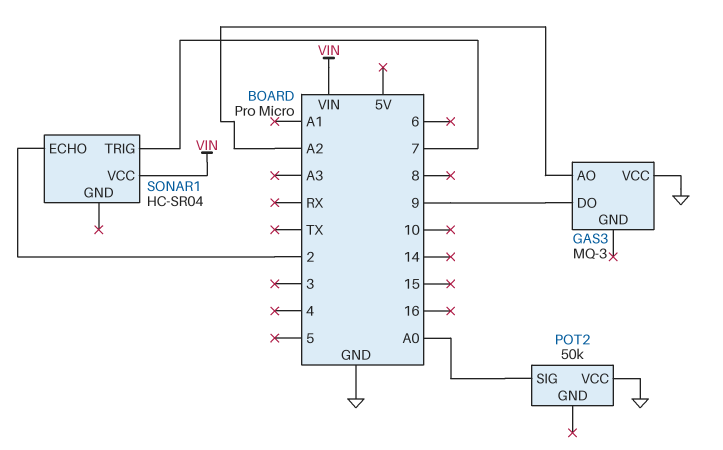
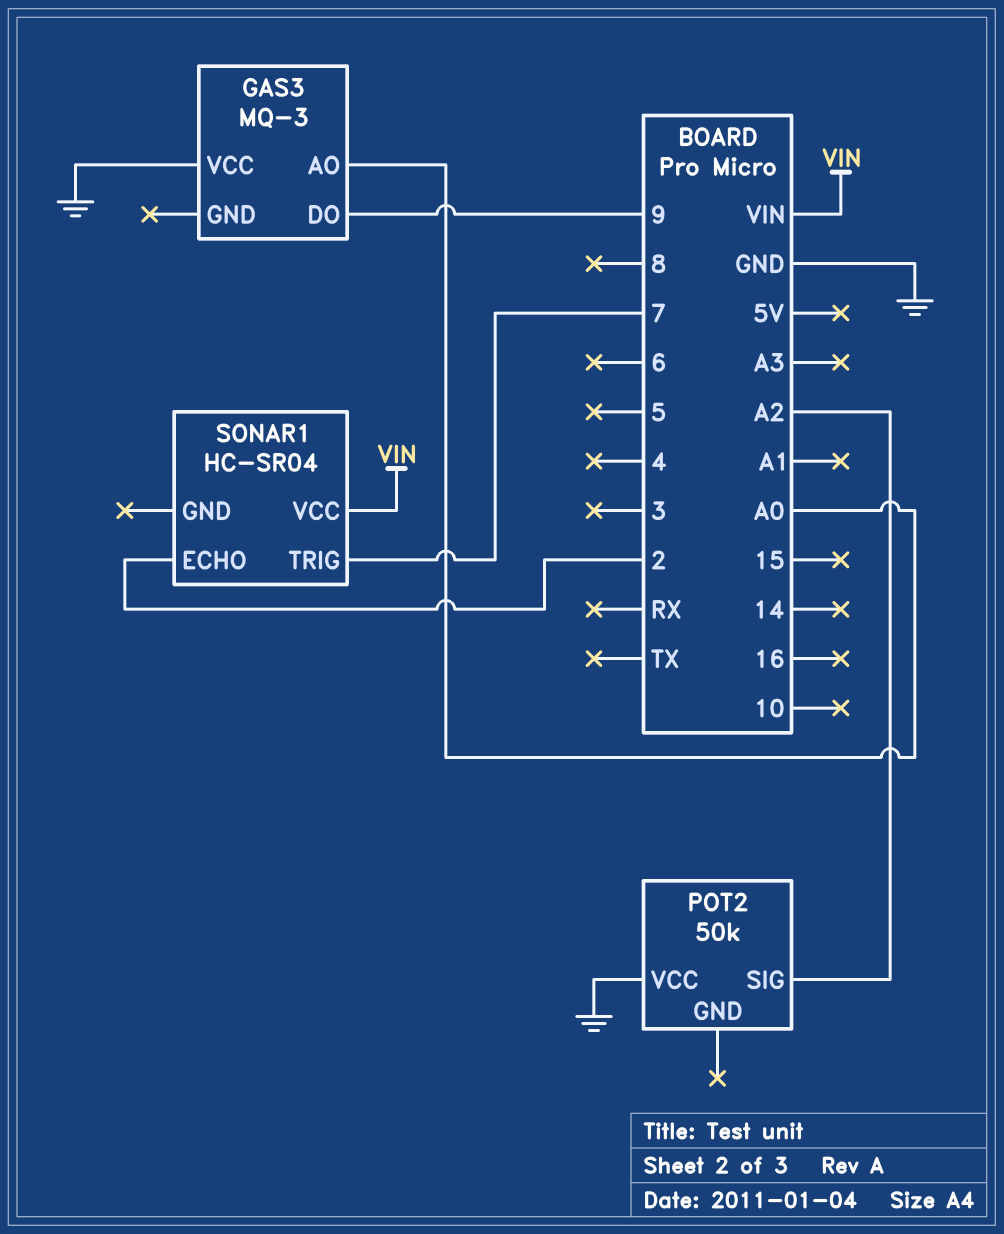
GAS3 pin AO: A2 -> A0
POT2 pin SIG: A0 -> A2

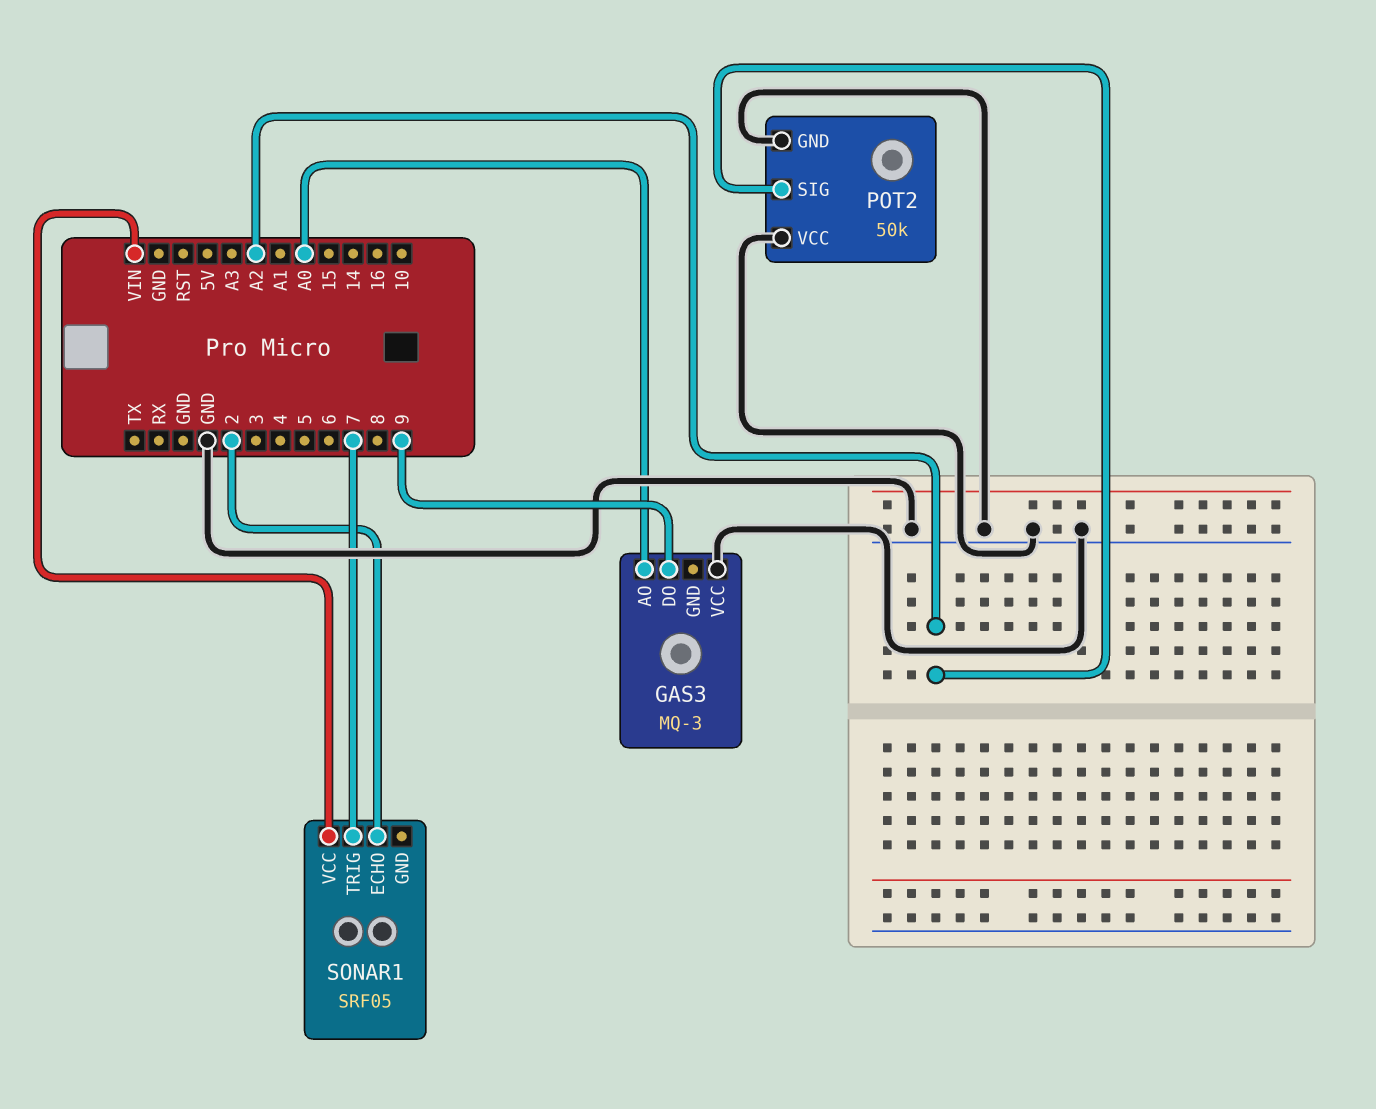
POT2 pin GND: none -> GND
SONAR1: HC-SR04 -> SRF05

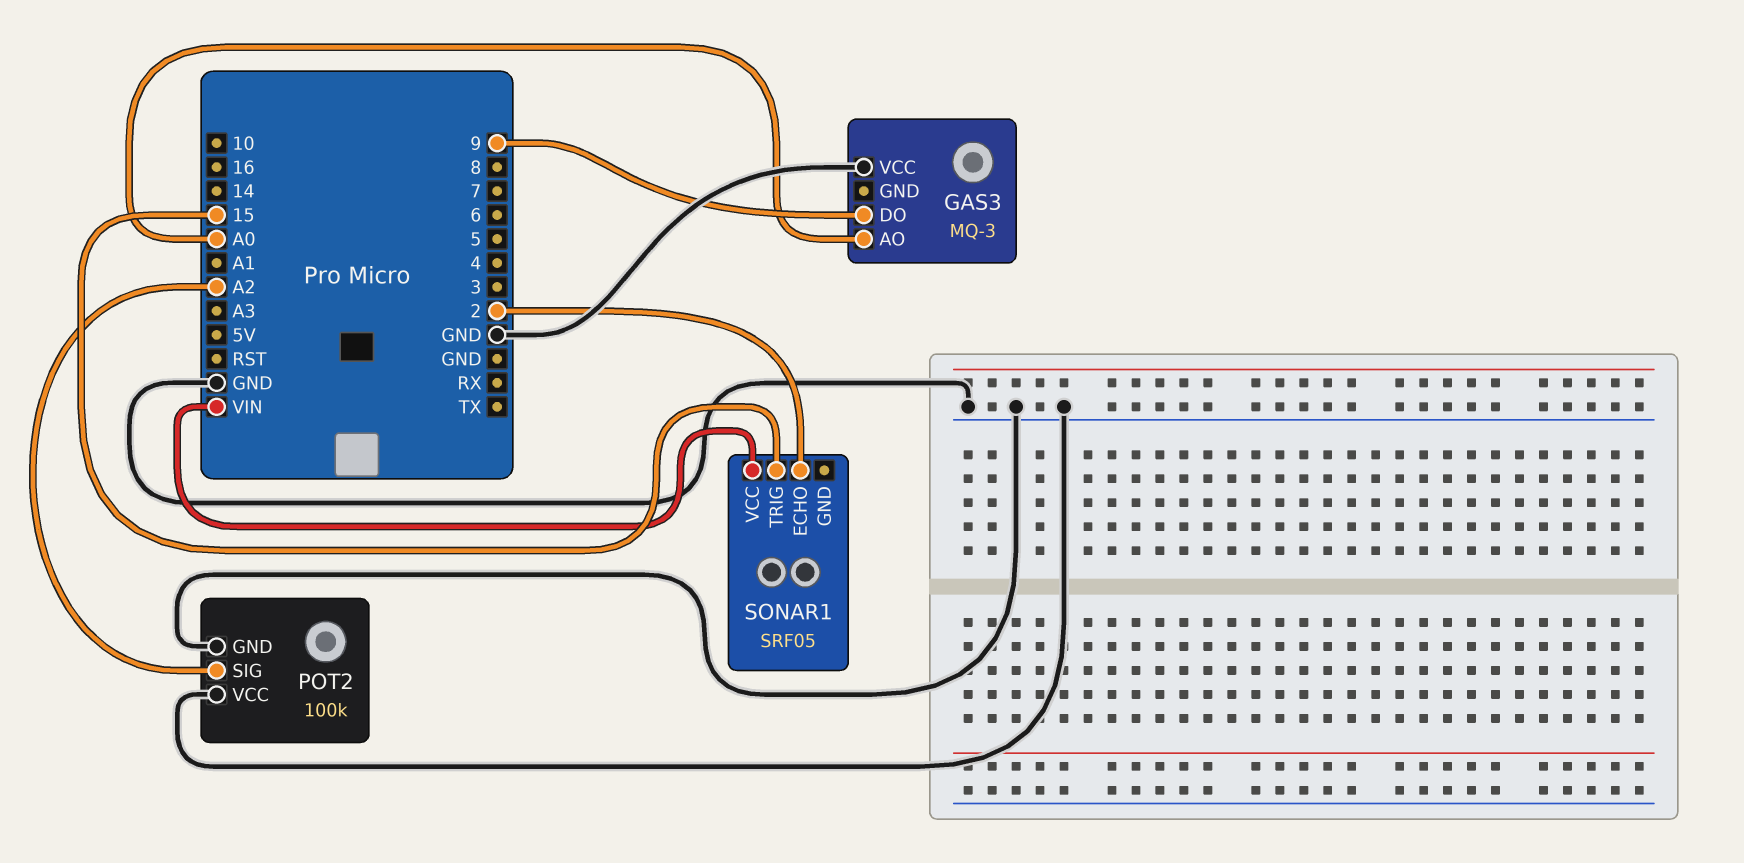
POT2: 50k -> 100k
SONAR1 pin TRIG: 7 -> 15

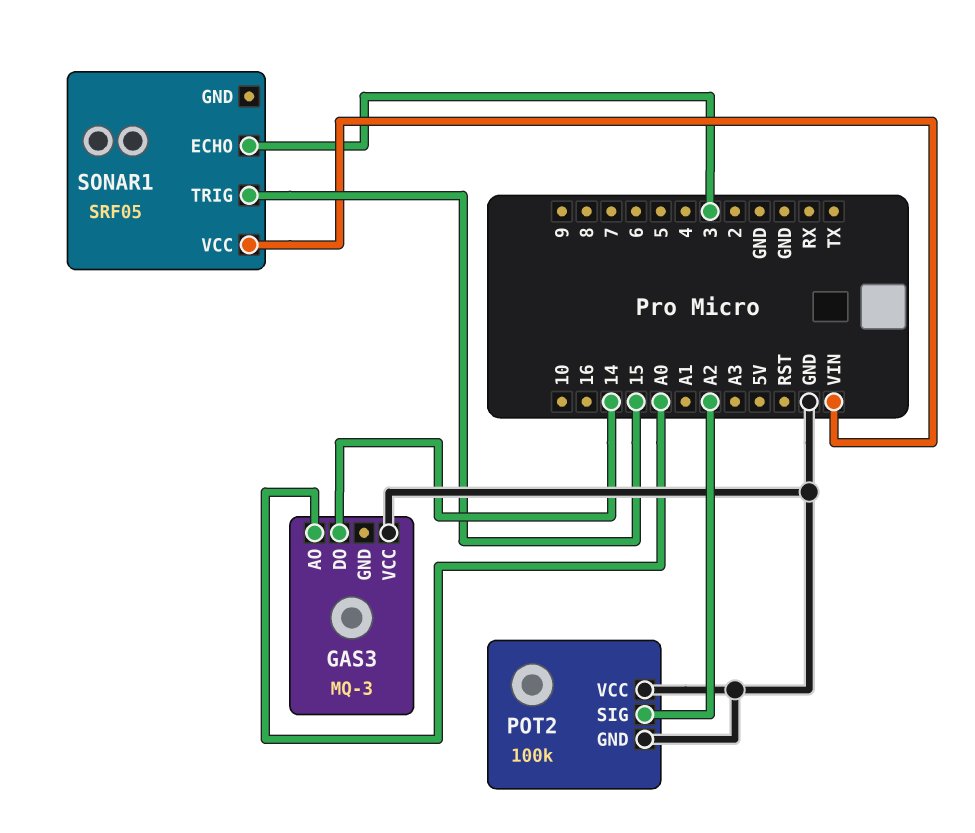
GAS3 pin DO: 9 -> 14
SONAR1 pin ECHO: 2 -> 3

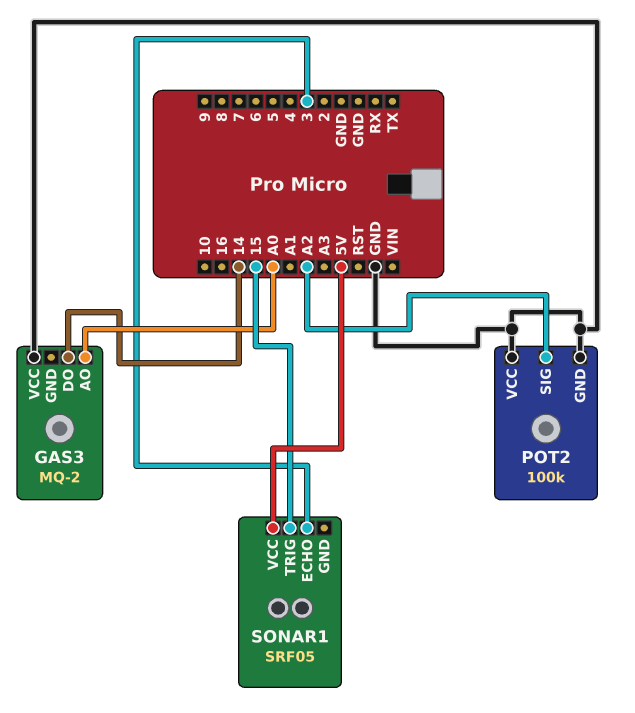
GAS3: MQ-3 -> MQ-2
SONAR1 pin VCC: VIN -> 5V

